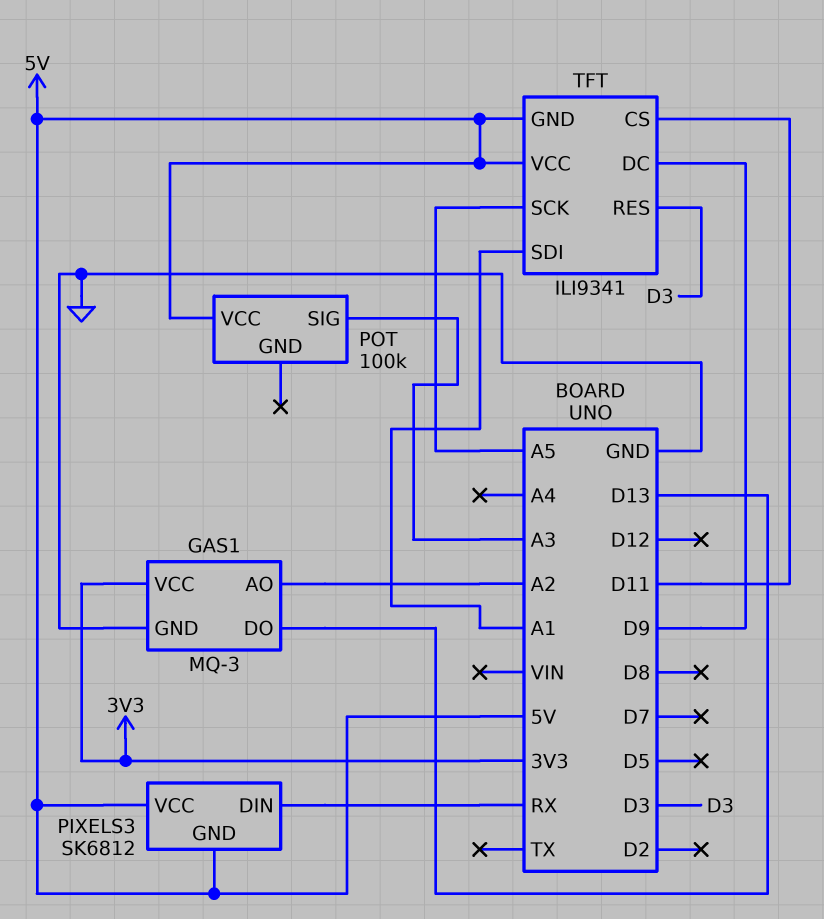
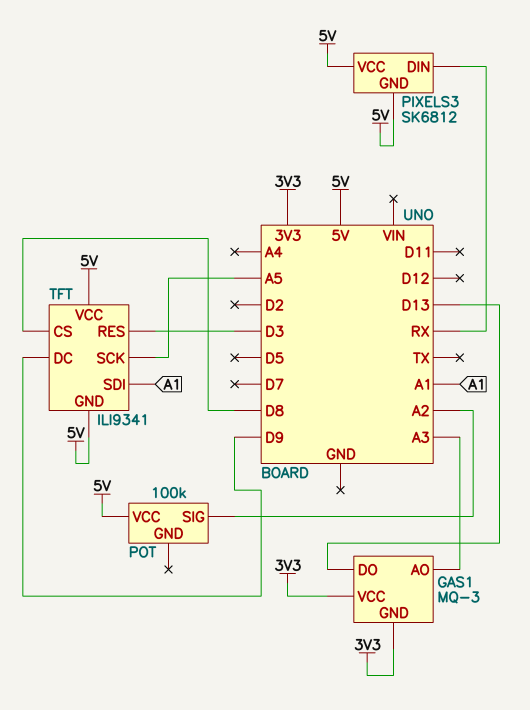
GAS1 pin AO: A2 -> A3
GAS1 pin GND: GND -> 3V3
POT pin SIG: A3 -> A2
TFT pin CS: D11 -> D8

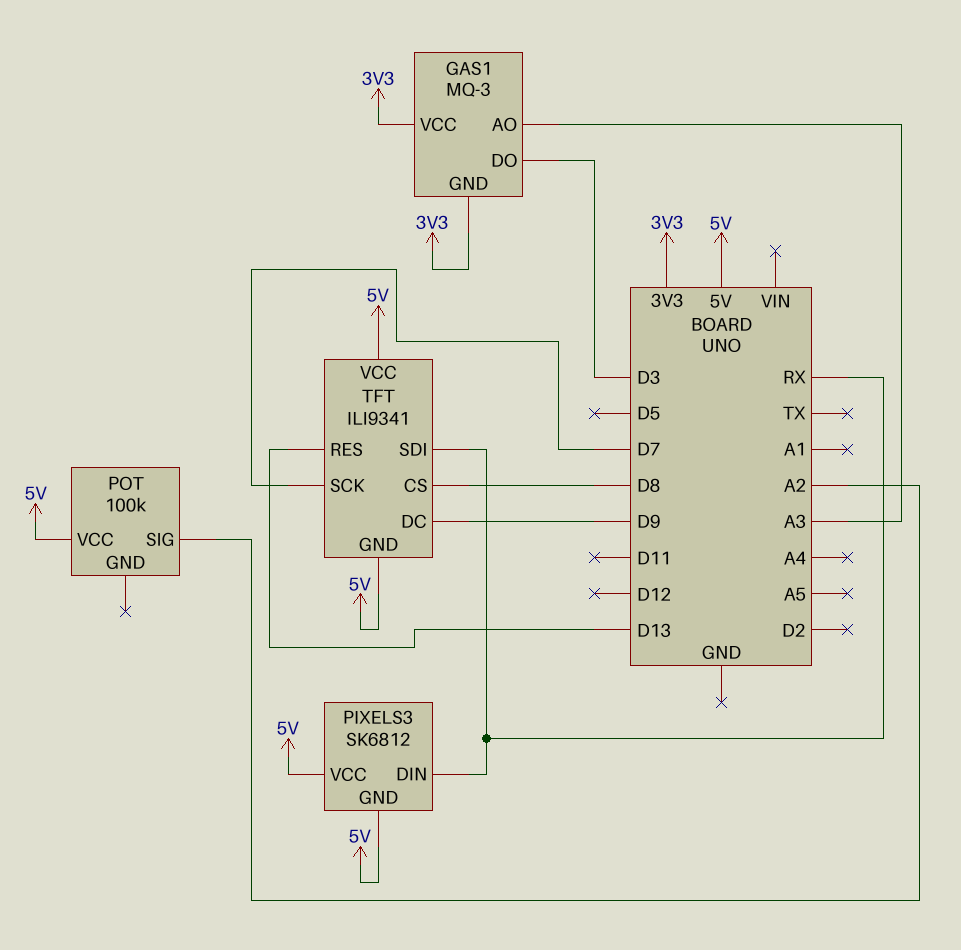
GAS1 pin DO: D13 -> D3
TFT pin RES: D3 -> D13
TFT pin SCK: A5 -> D7
TFT pin SDI: A1 -> RX

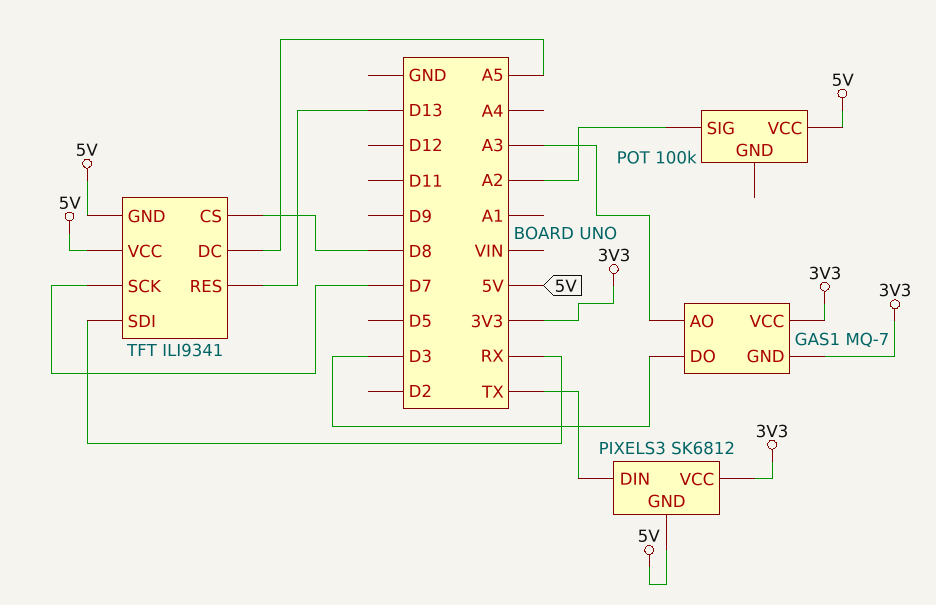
GAS1: MQ-3 -> MQ-7
PIXELS3 pin DIN: RX -> TX
PIXELS3 pin VCC: 5V -> 3V3
TFT pin DC: D9 -> A5

